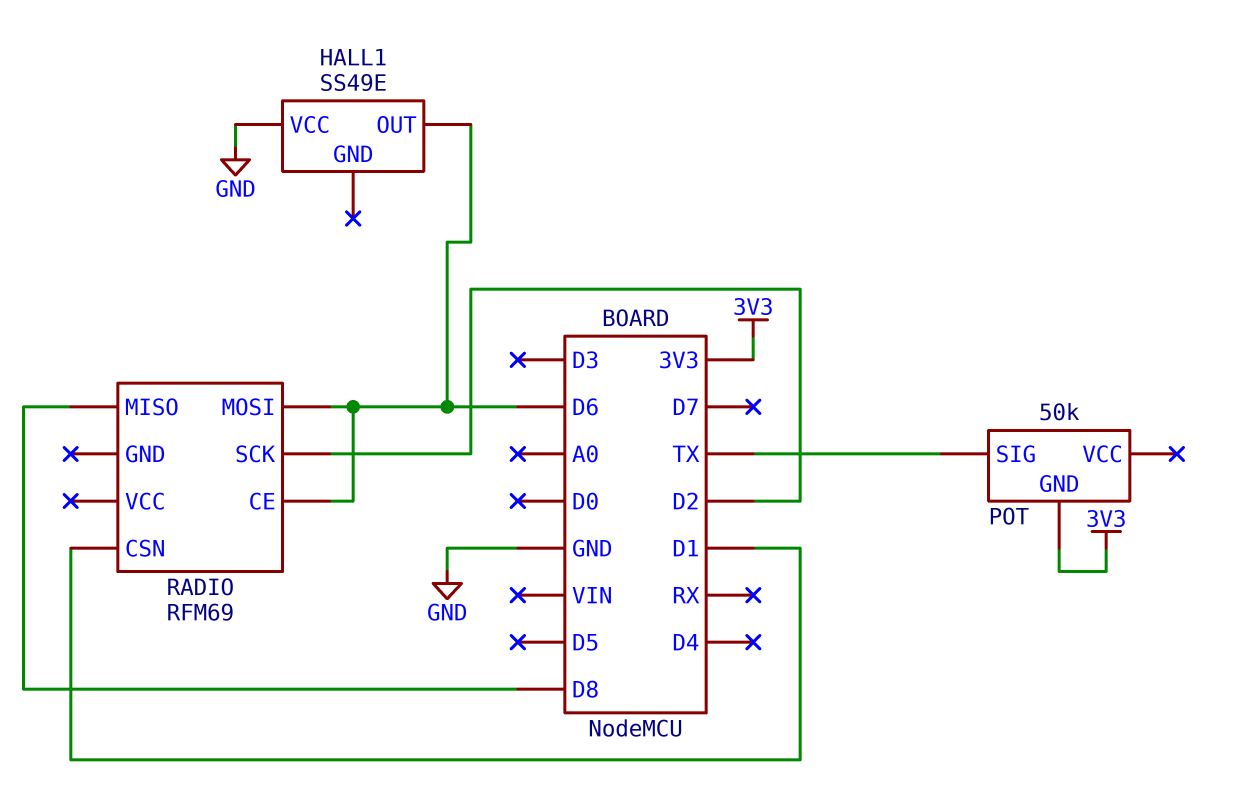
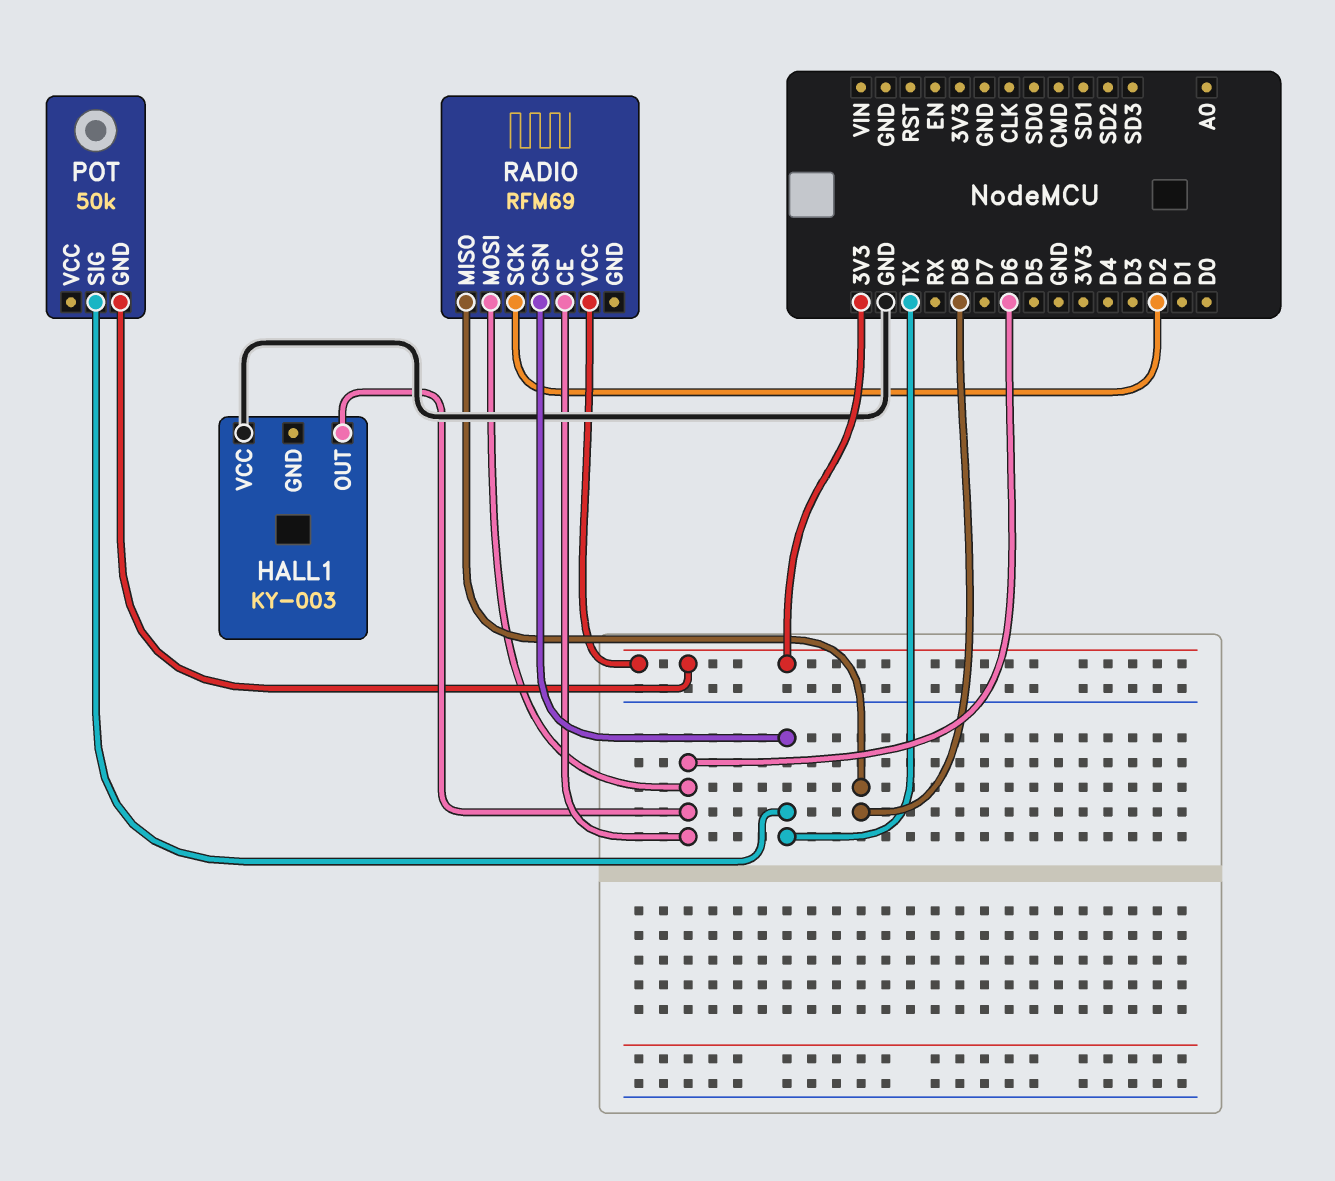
HALL1: SS49E -> KY-003
RADIO pin CSN: D1 -> TX
RADIO pin VCC: none -> 3V3

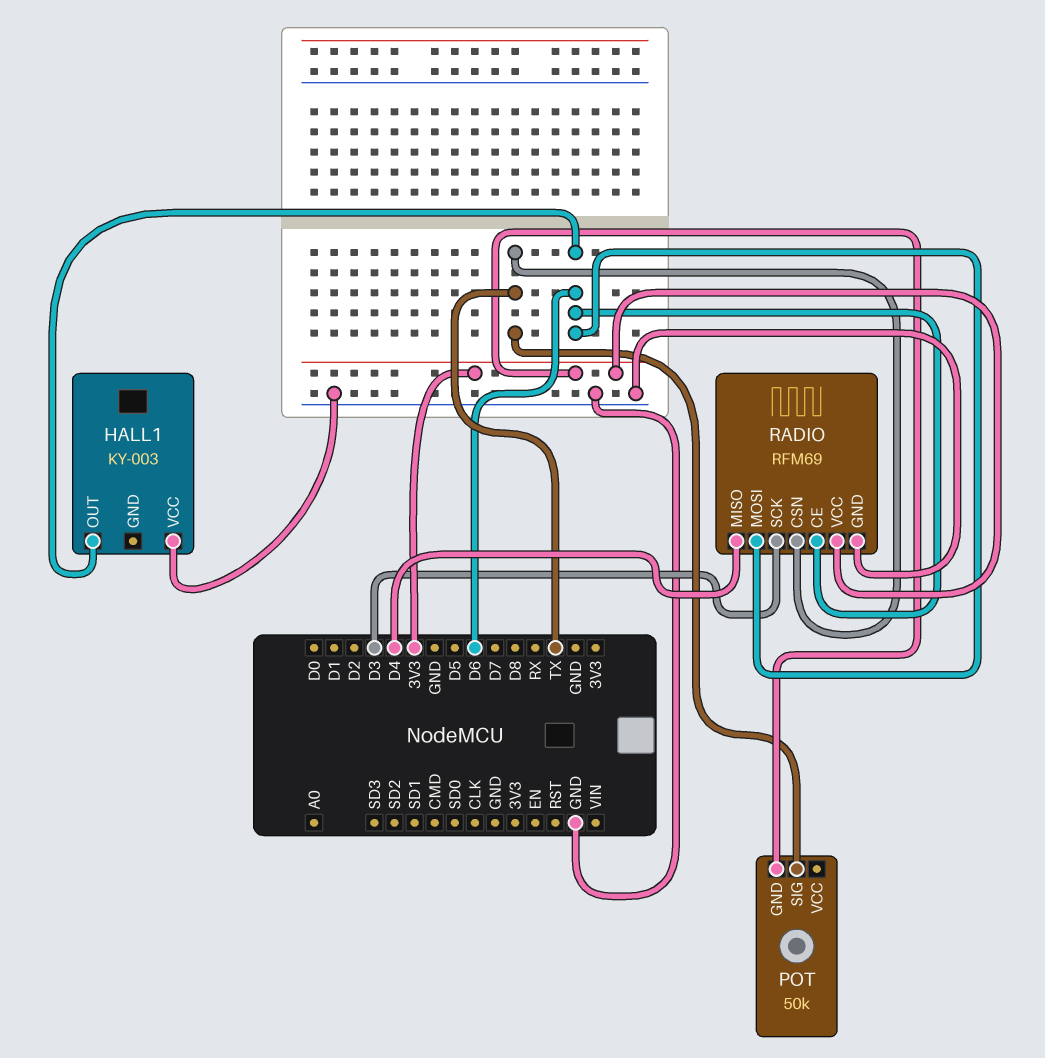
RADIO pin GND: none -> GND
RADIO pin MISO: D8 -> D4
RADIO pin SCK: D2 -> D3

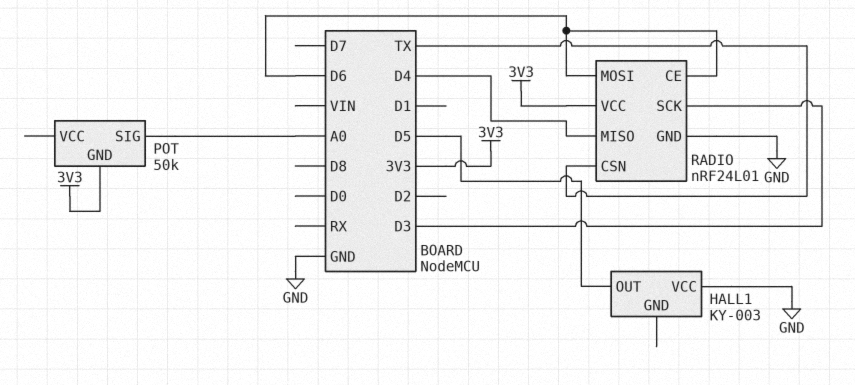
HALL1 pin OUT: D6 -> D5
POT pin SIG: TX -> A0
RADIO: RFM69 -> nRF24L01

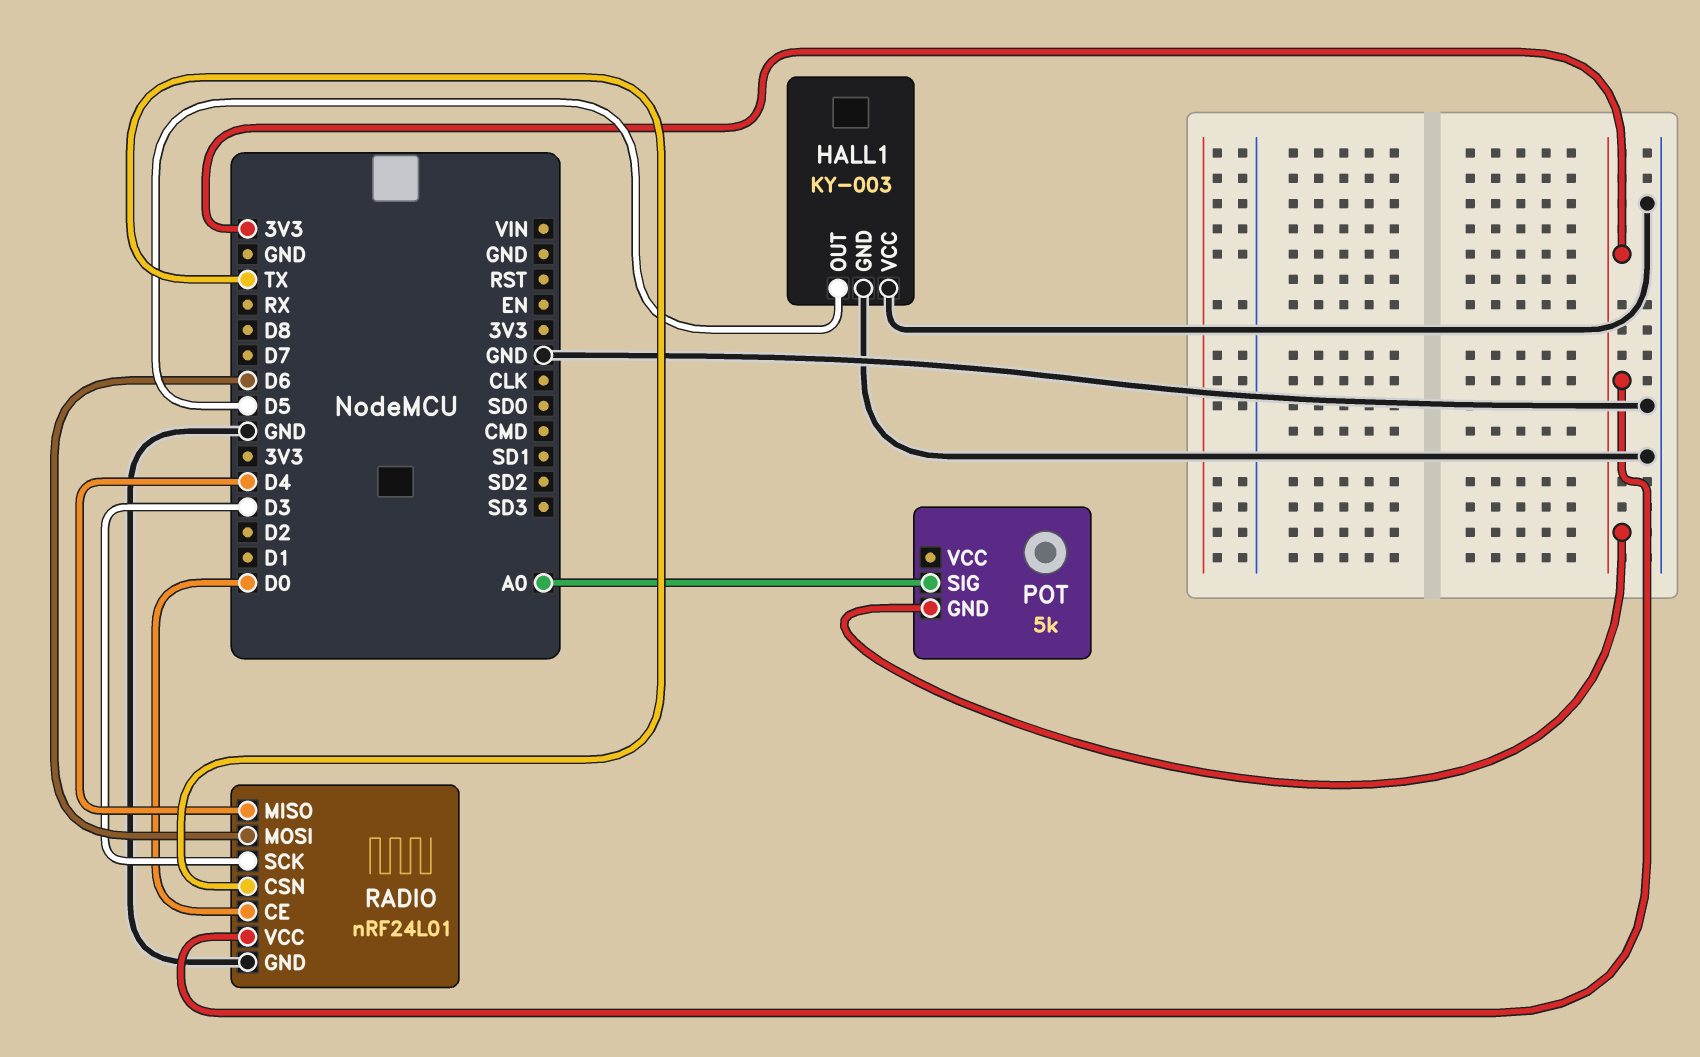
HALL1 pin GND: none -> GND
POT: 50k -> 5k
RADIO pin CE: D6 -> D0

